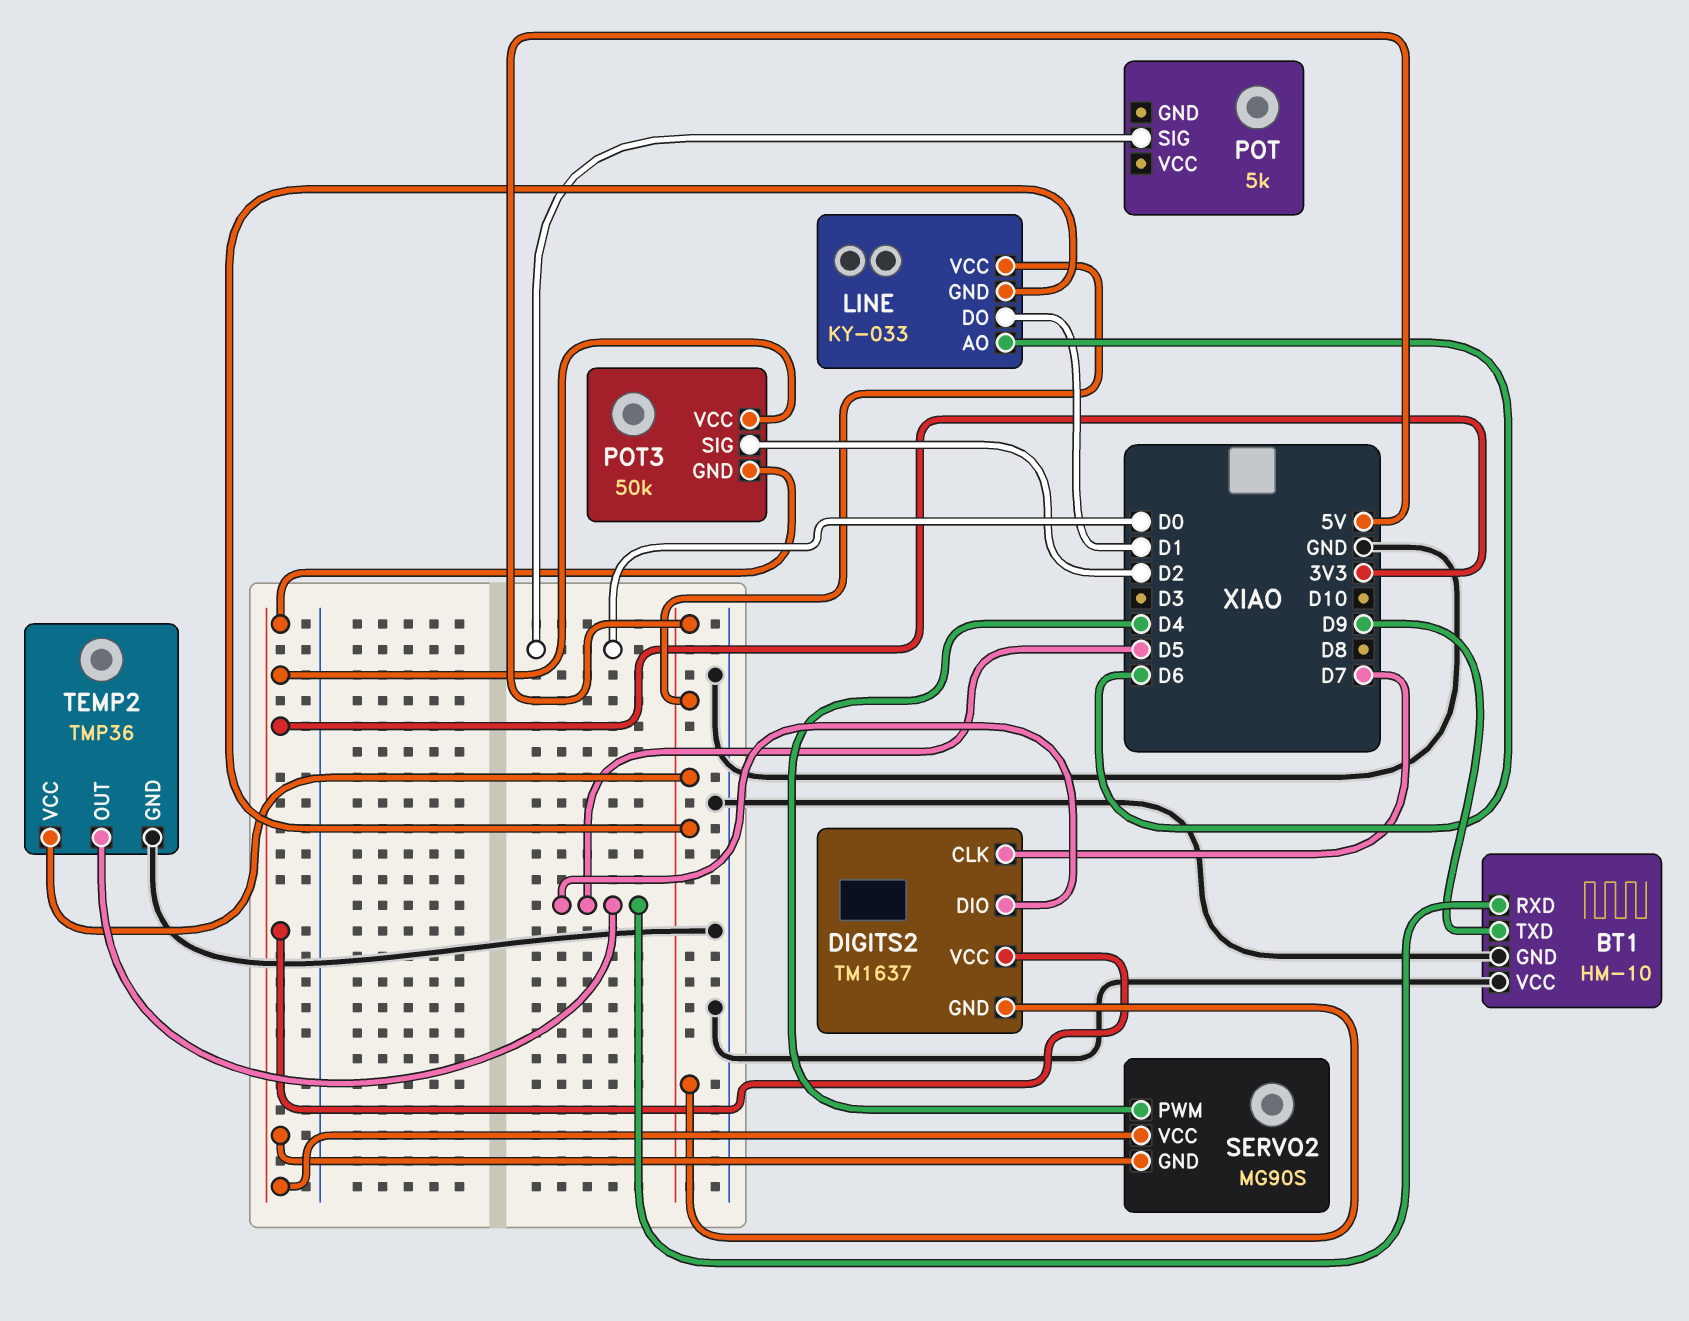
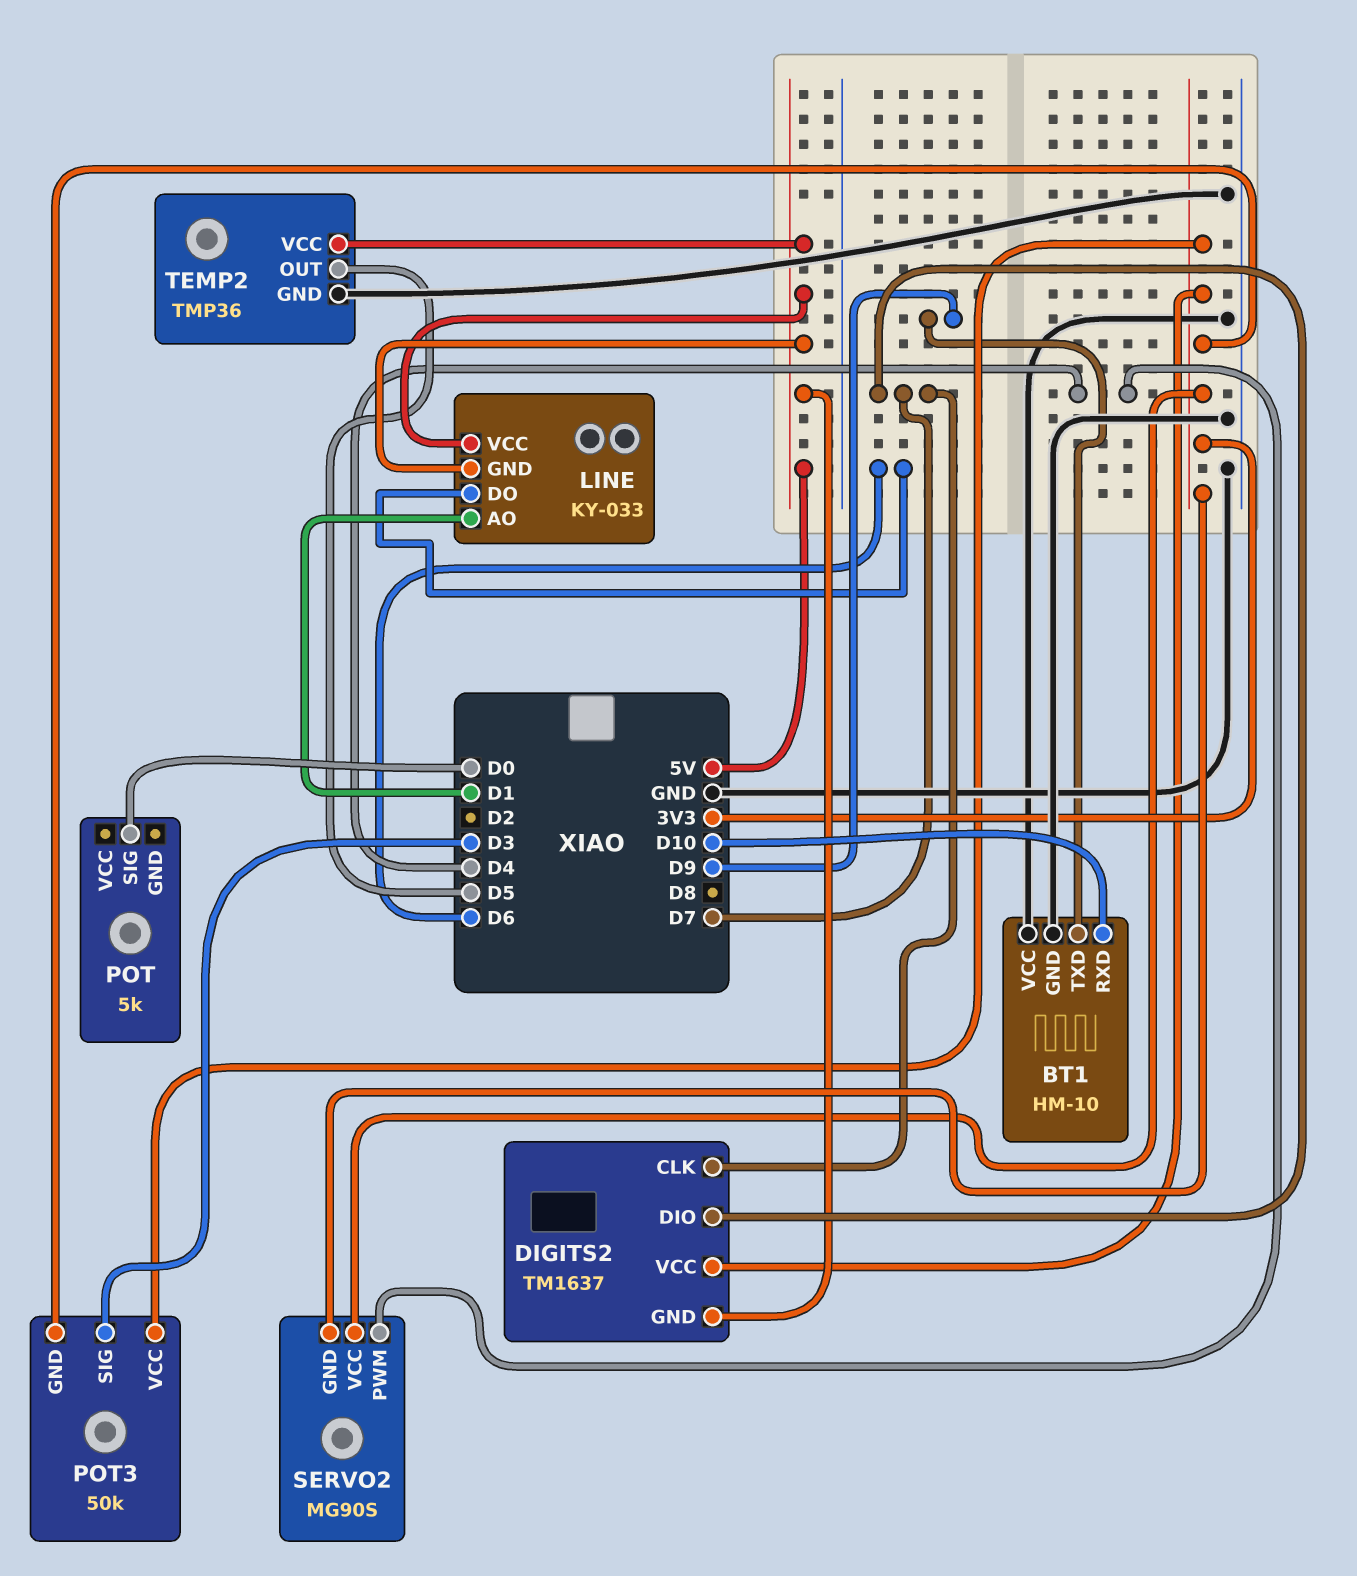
BT1 pin RXD: D5 -> D10
DIGITS2 pin DIO: D5 -> D7
LINE pin AO: D6 -> D1
LINE pin DO: D1 -> D6
POT3 pin SIG: D2 -> D3

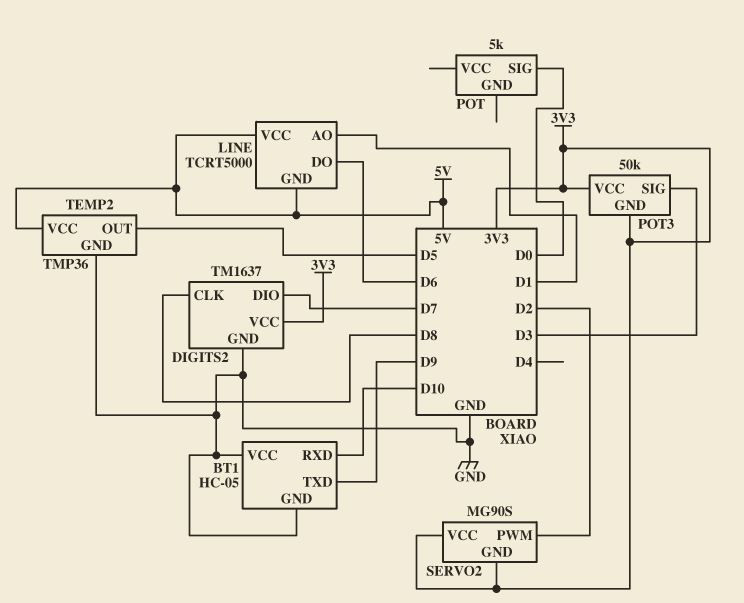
BT1: HM-10 -> HC-05
DIGITS2 pin CLK: D7 -> D8
DIGITS2 pin GND: 5V -> GND
LINE: KY-033 -> TCRT5000
SERVO2 pin PWM: D4 -> D2

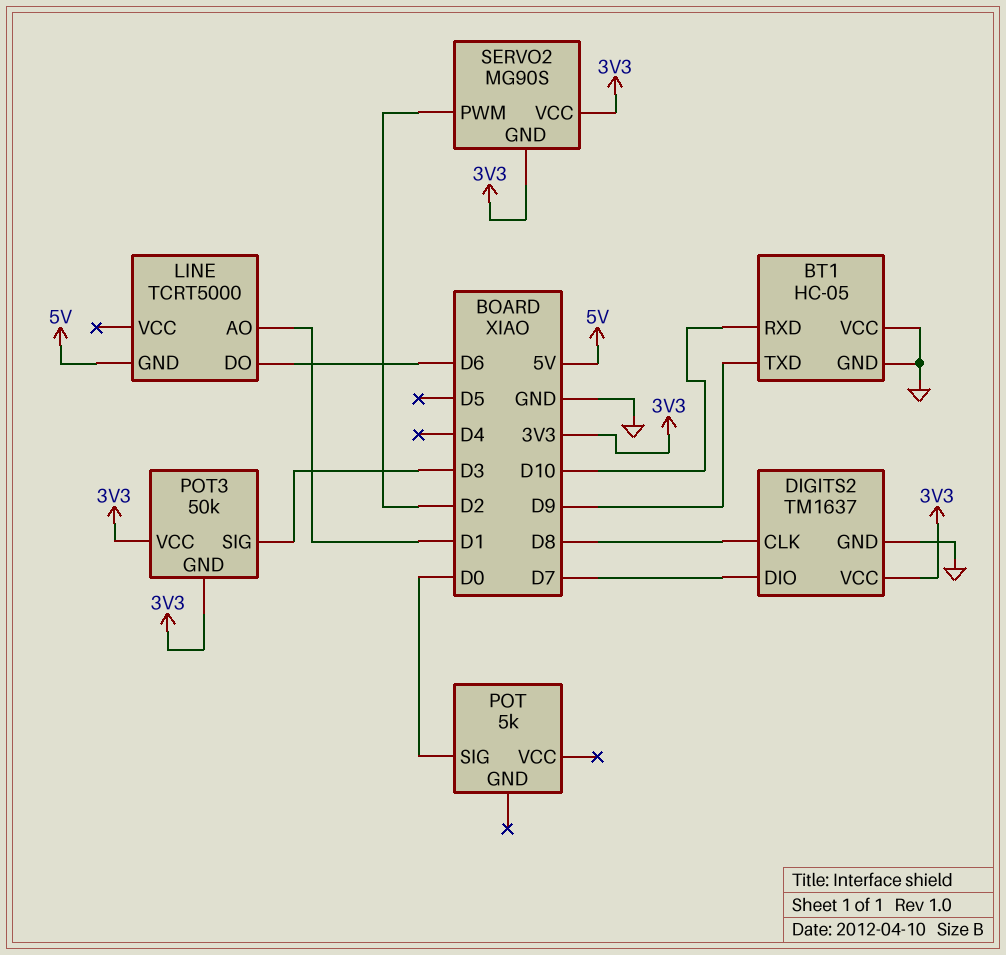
LINE pin VCC: 5V -> none
TEMP2: TMP36 -> none
TEMP2 pin GND: GND -> none
TEMP2 pin OUT: D5 -> none
TEMP2 pin VCC: 5V -> none

